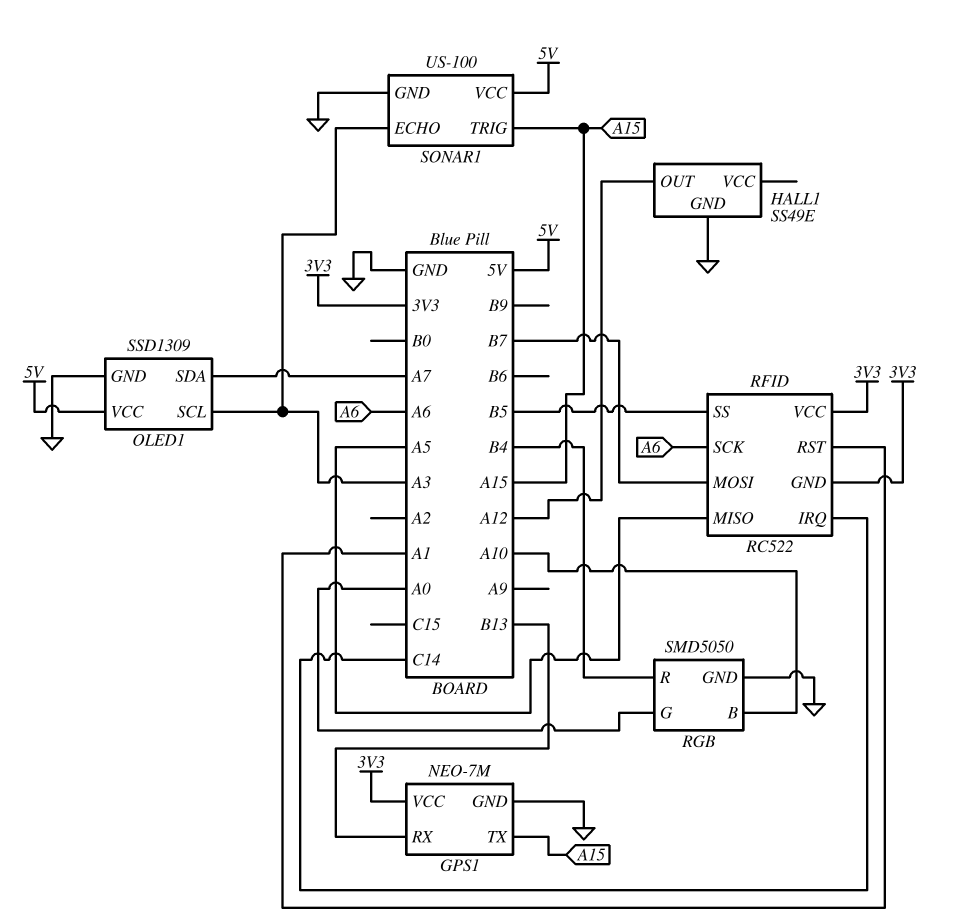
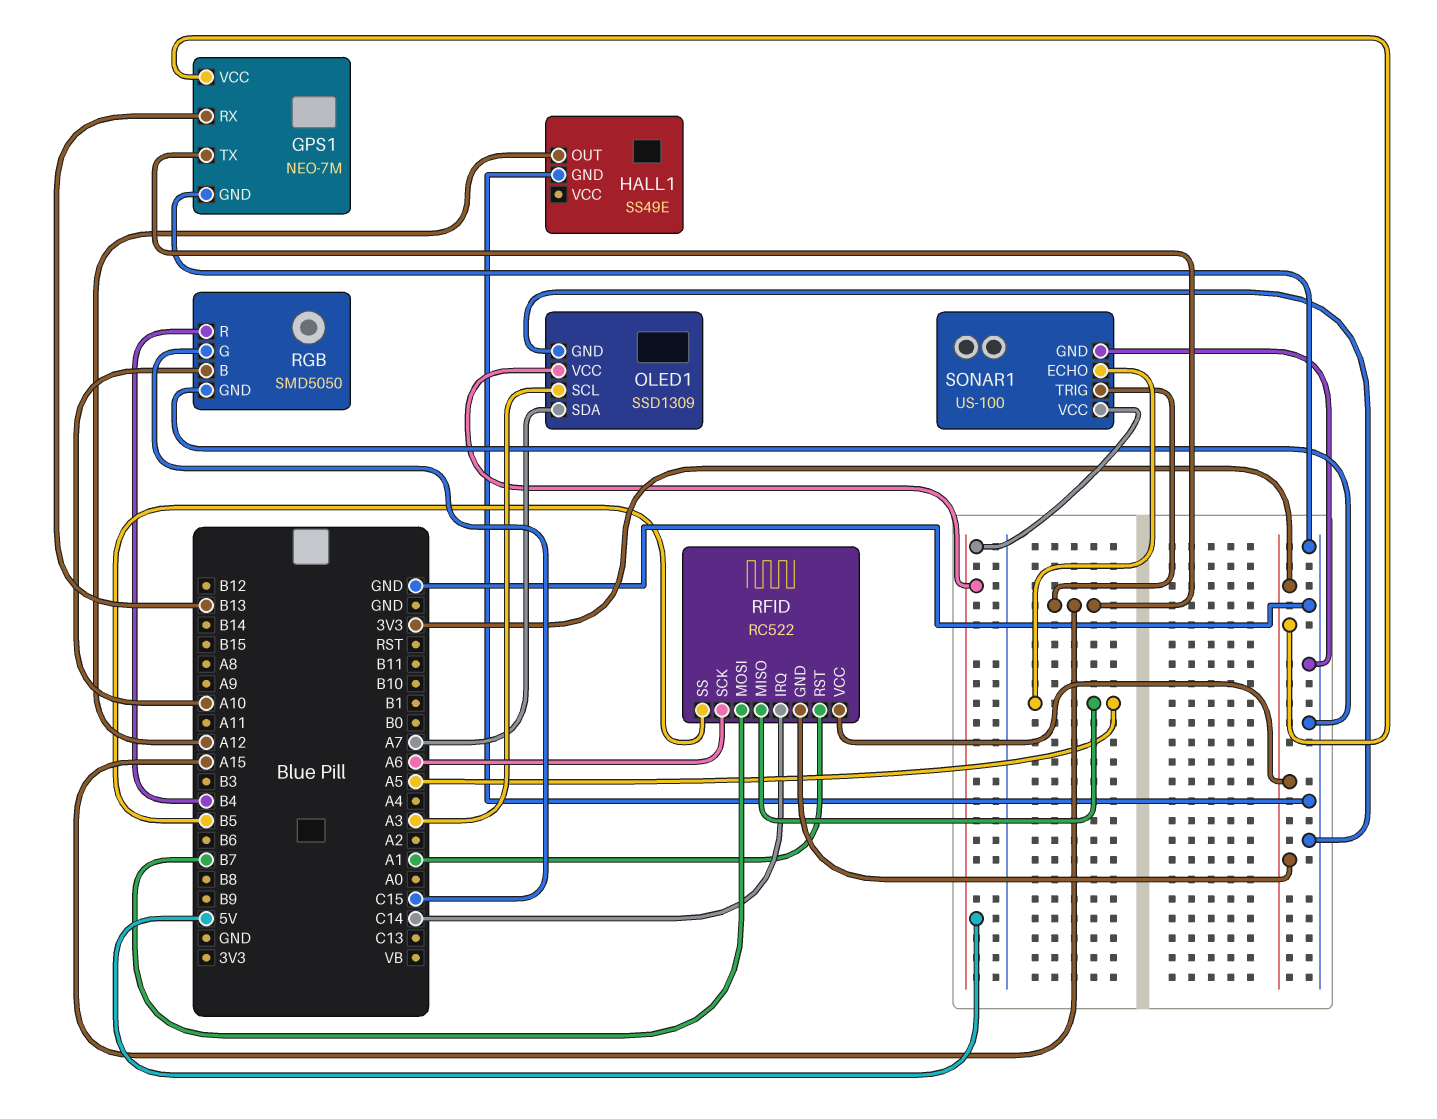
RGB pin G: A0 -> C15
SONAR1 pin ECHO: A3 -> A5

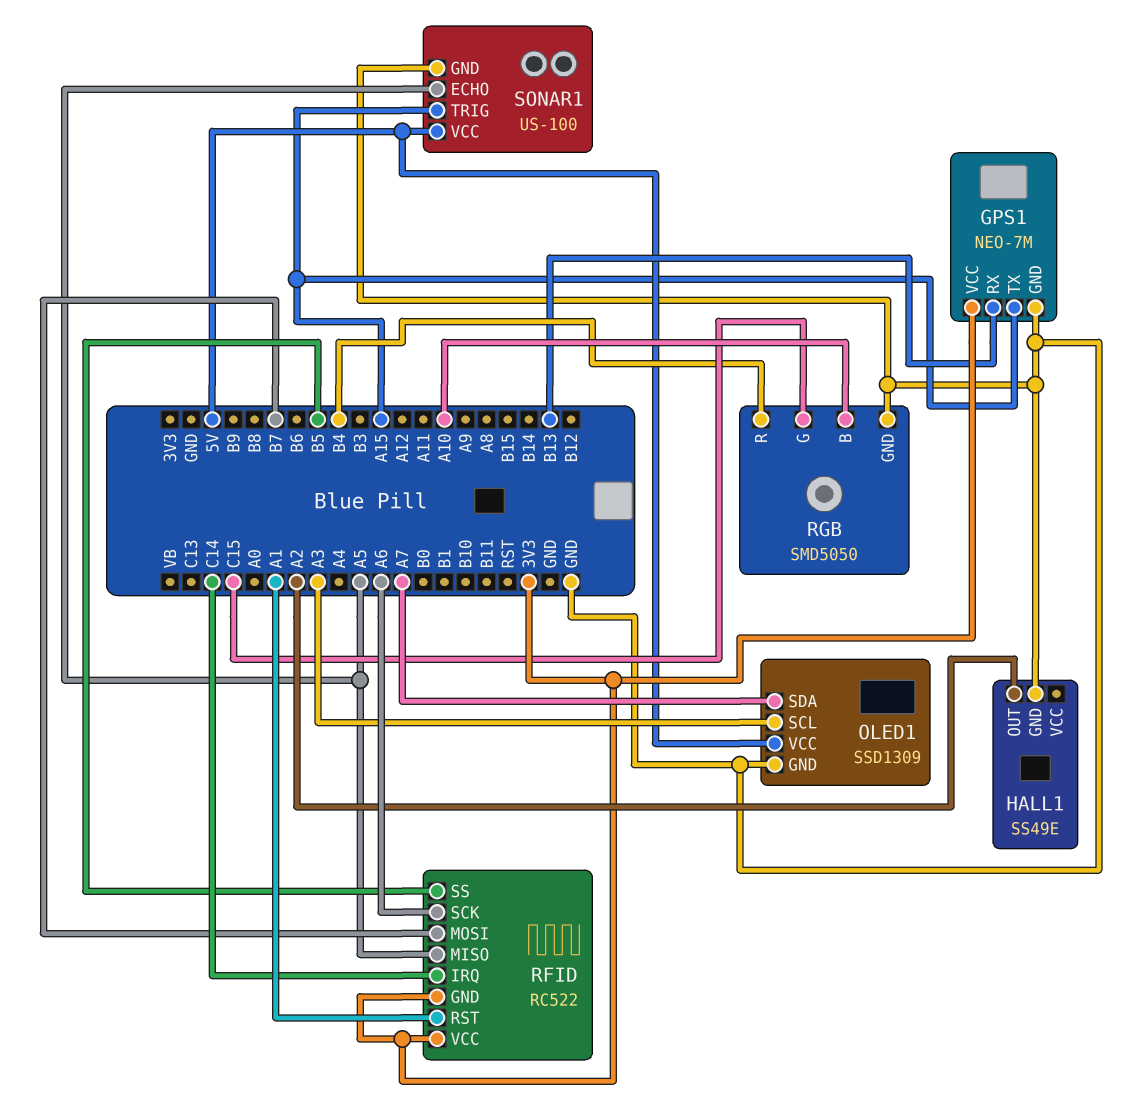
HALL1 pin OUT: A12 -> A2

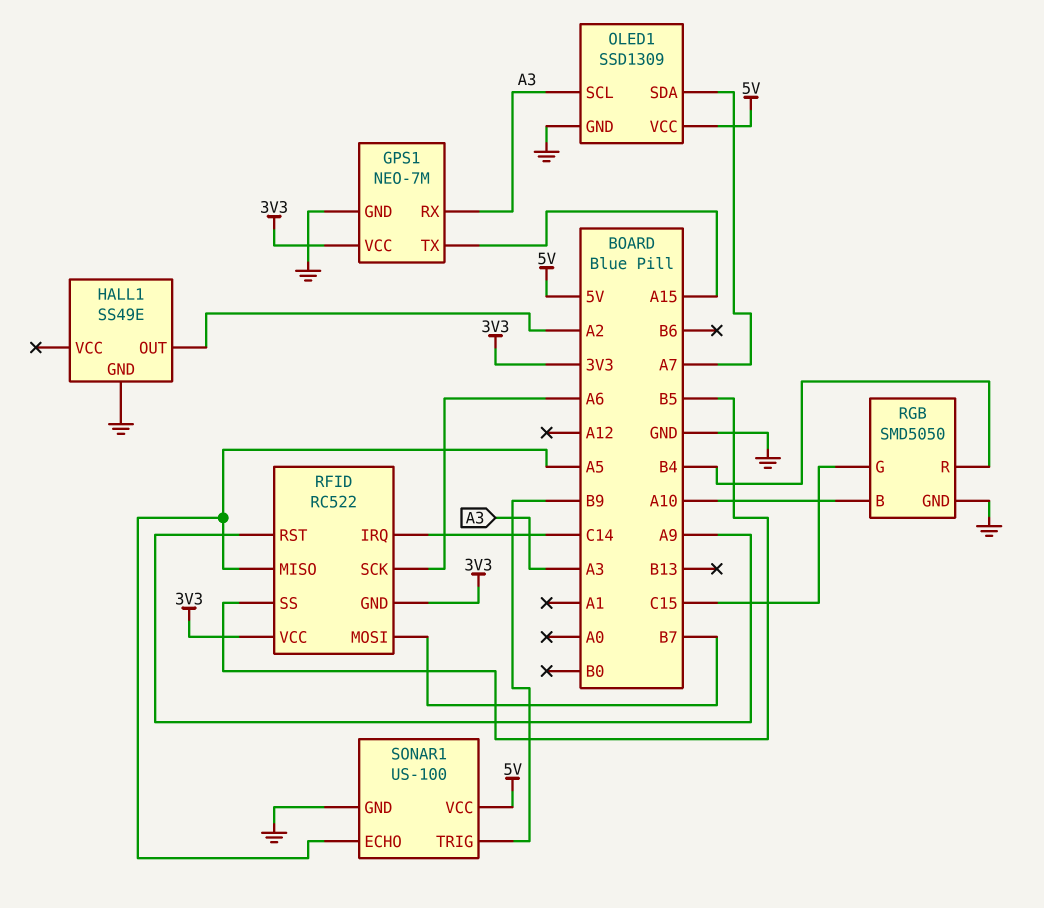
GPS1 pin RX: B13 -> A3
RFID pin RST: A1 -> A9
SONAR1 pin TRIG: A15 -> B9

